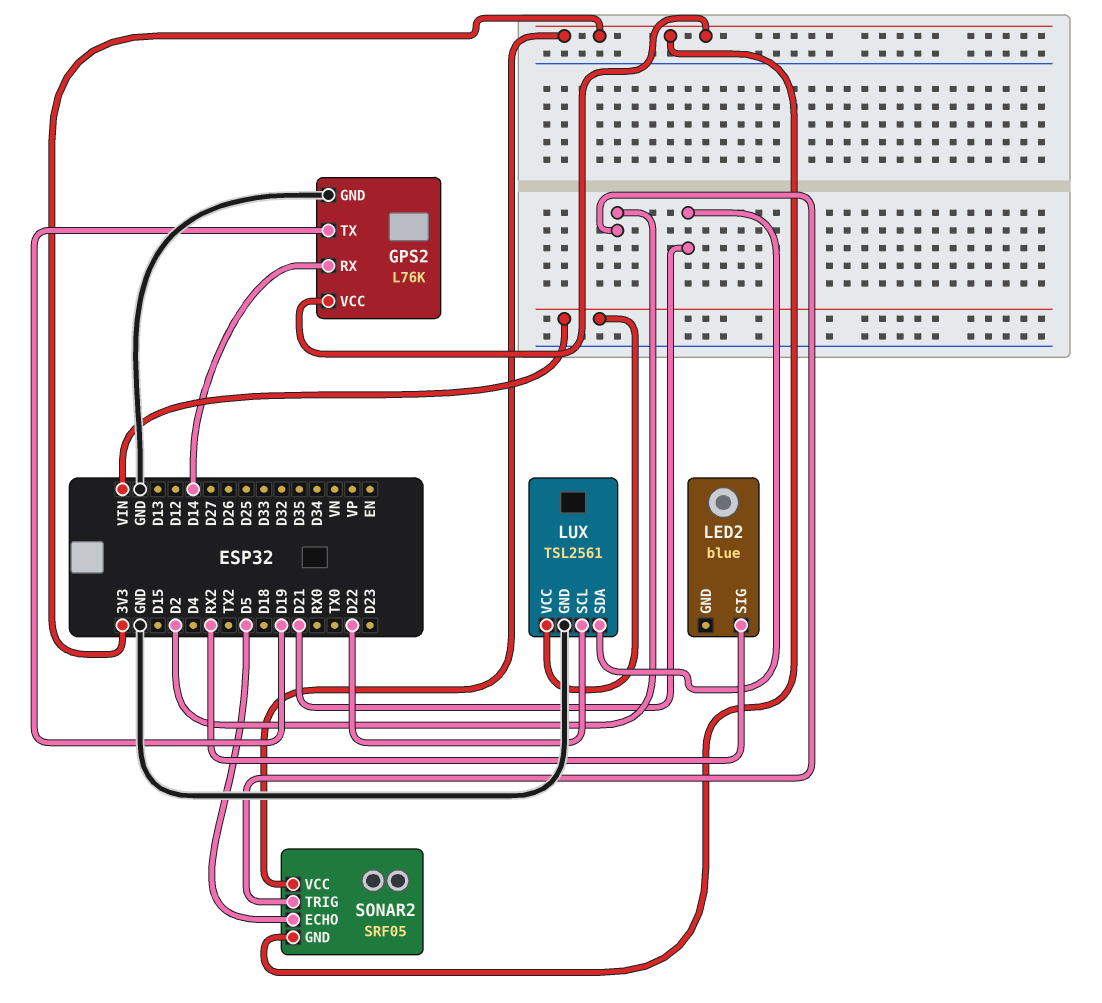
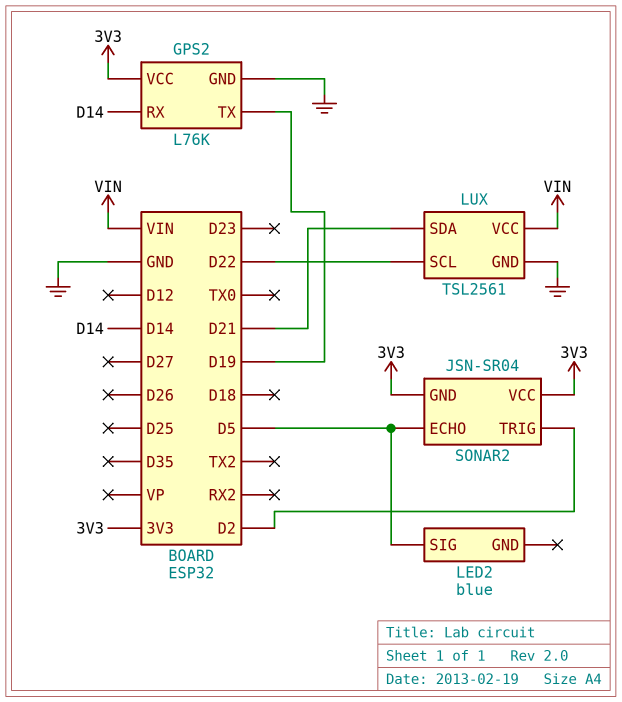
LED2 pin SIG: RX2 -> D5
SONAR2: SRF05 -> JSN-SR04

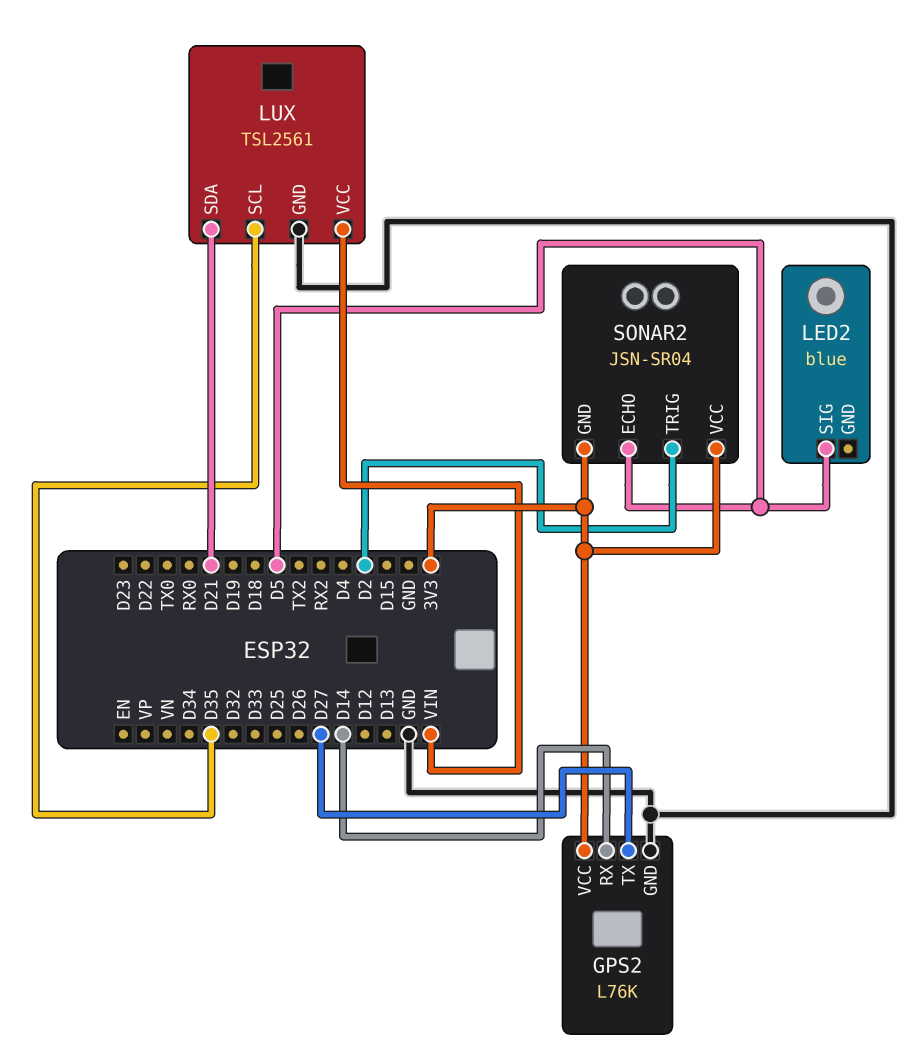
GPS2 pin TX: D19 -> D27
LUX pin SCL: D22 -> D35

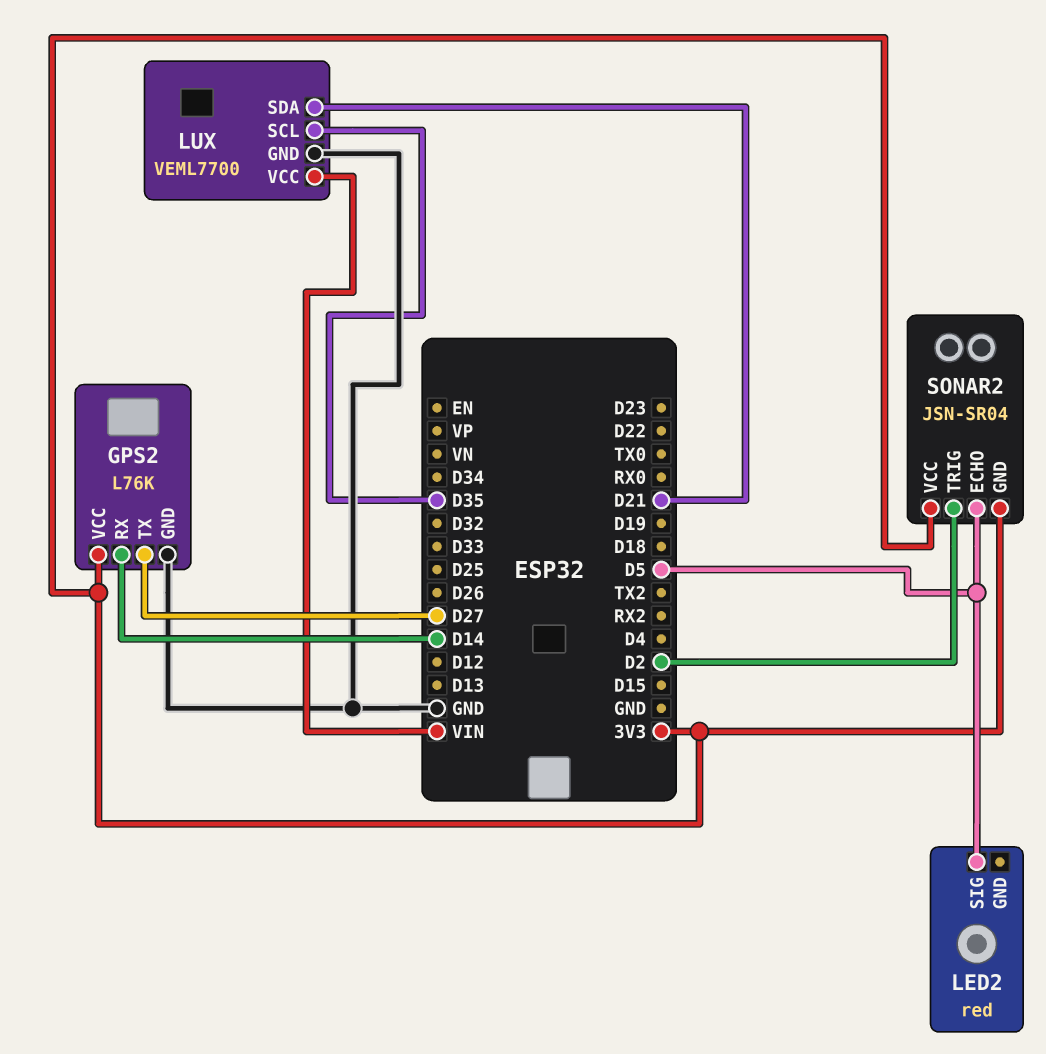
LED2: blue -> red
LUX: TSL2561 -> VEML7700

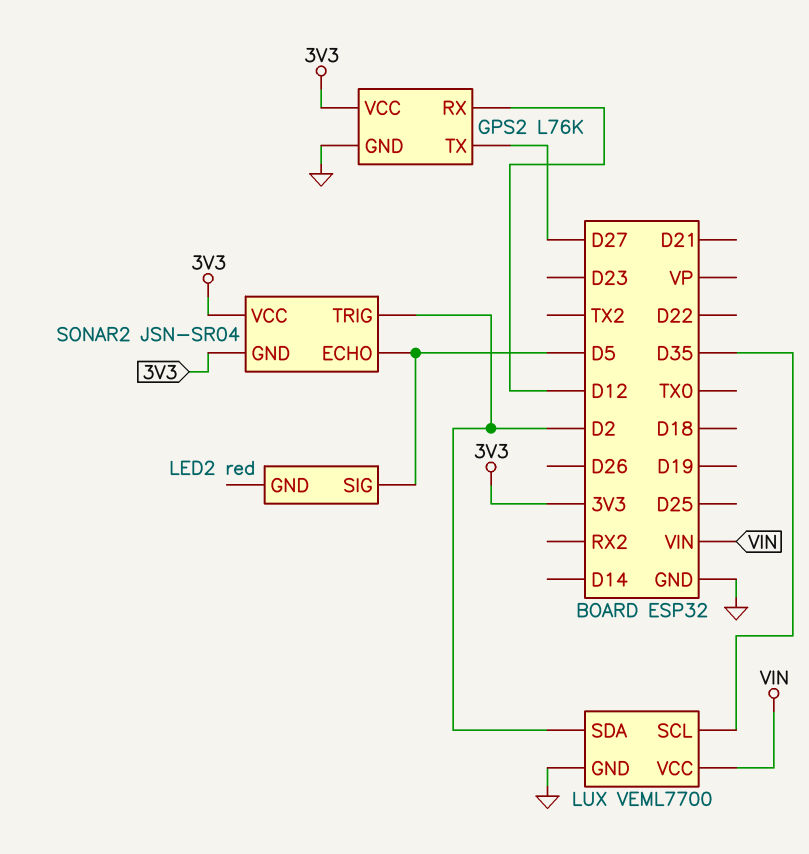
GPS2 pin RX: D14 -> D12
LUX pin SDA: D21 -> D2

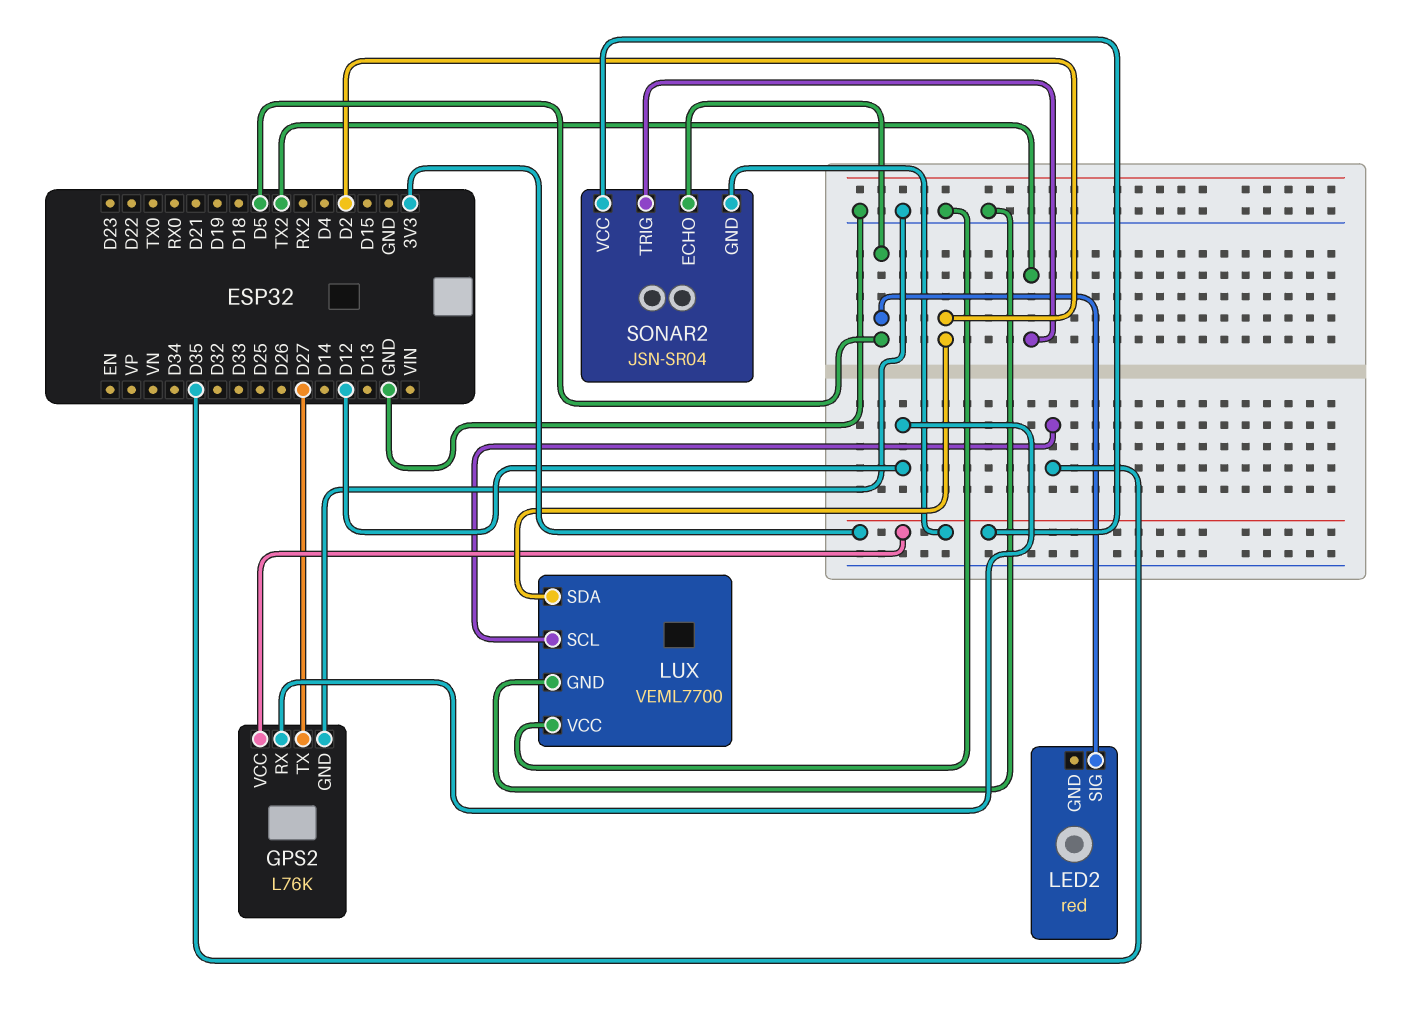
LUX pin VCC: VIN -> GND
SONAR2 pin TRIG: D2 -> TX2

